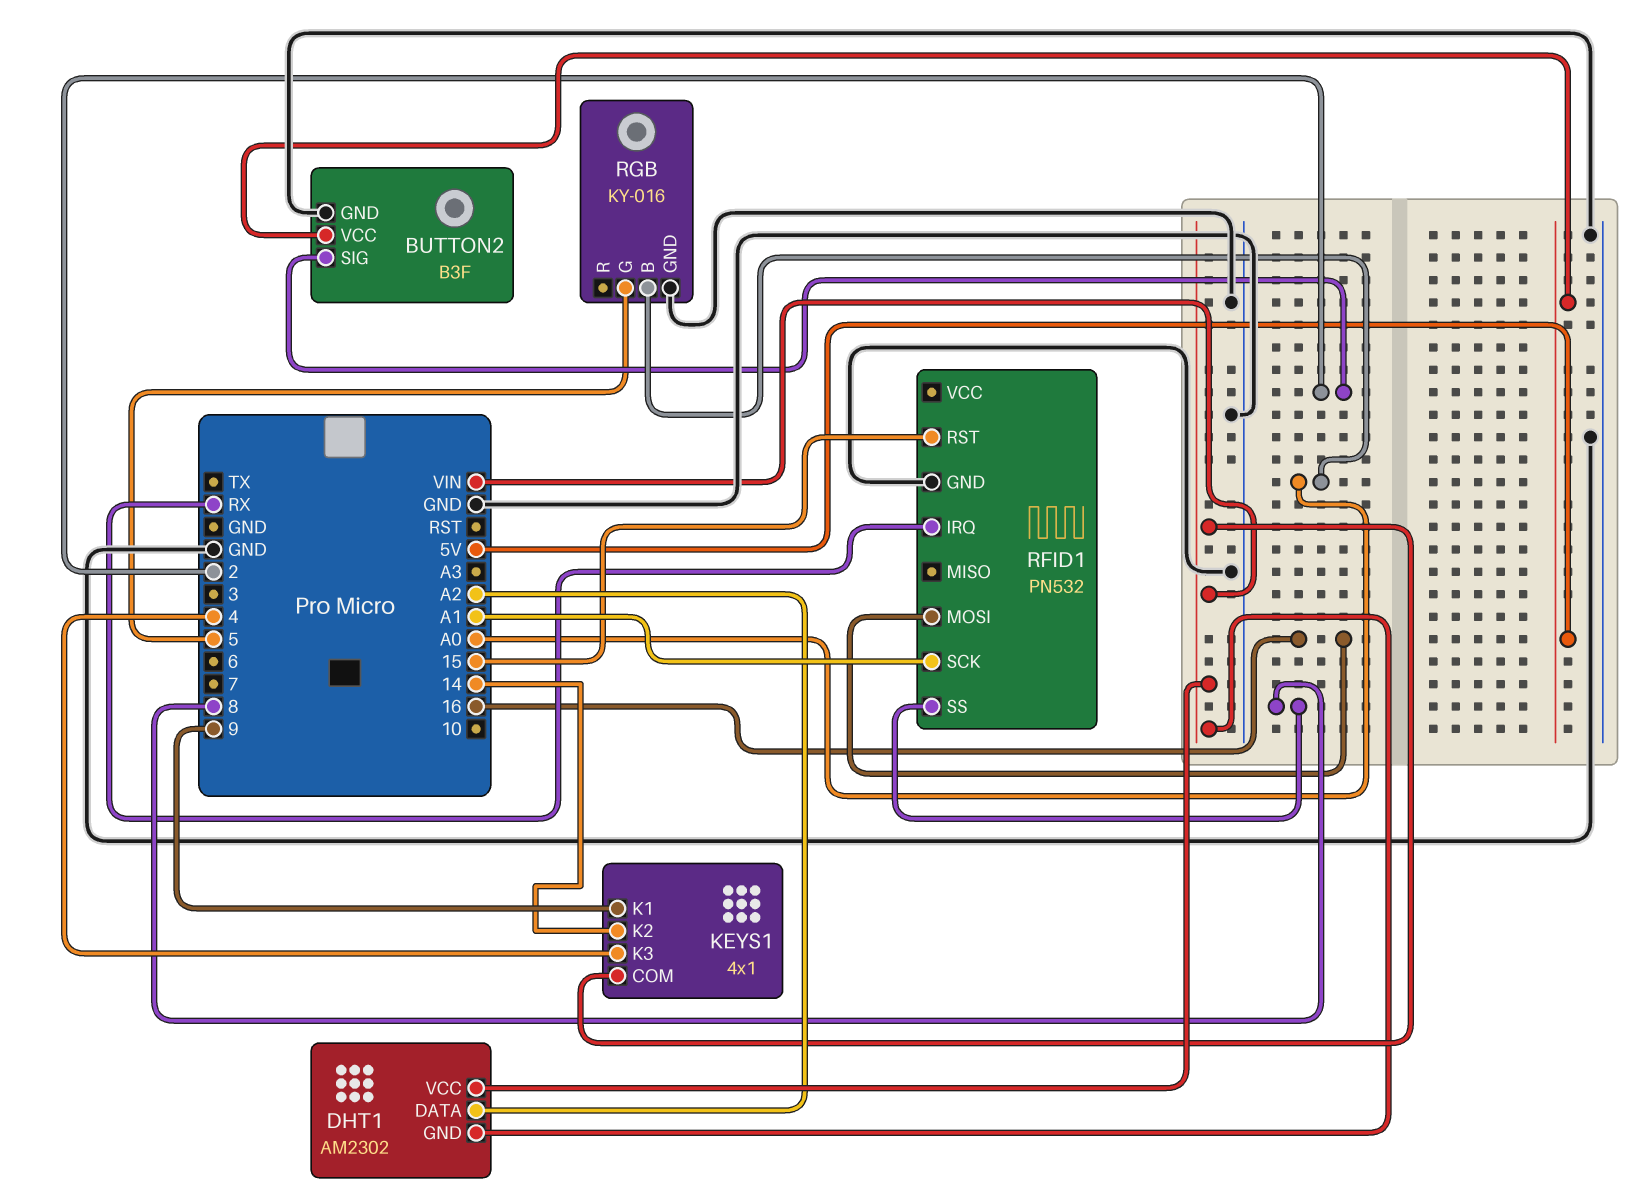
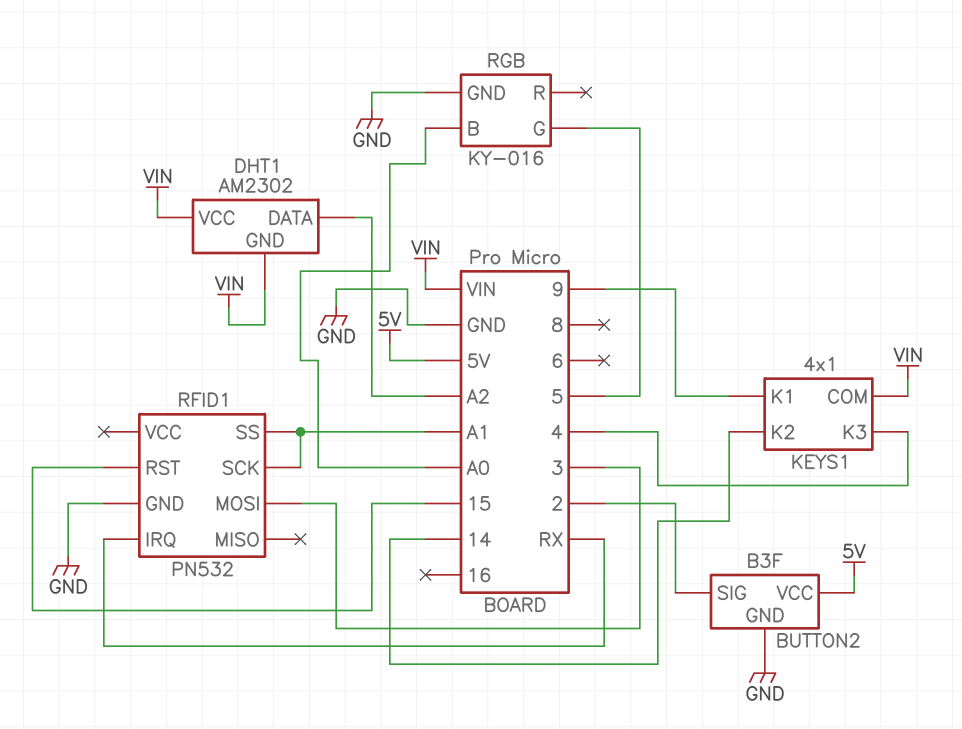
RFID1 pin MOSI: 16 -> 3
RFID1 pin SS: 8 -> A1

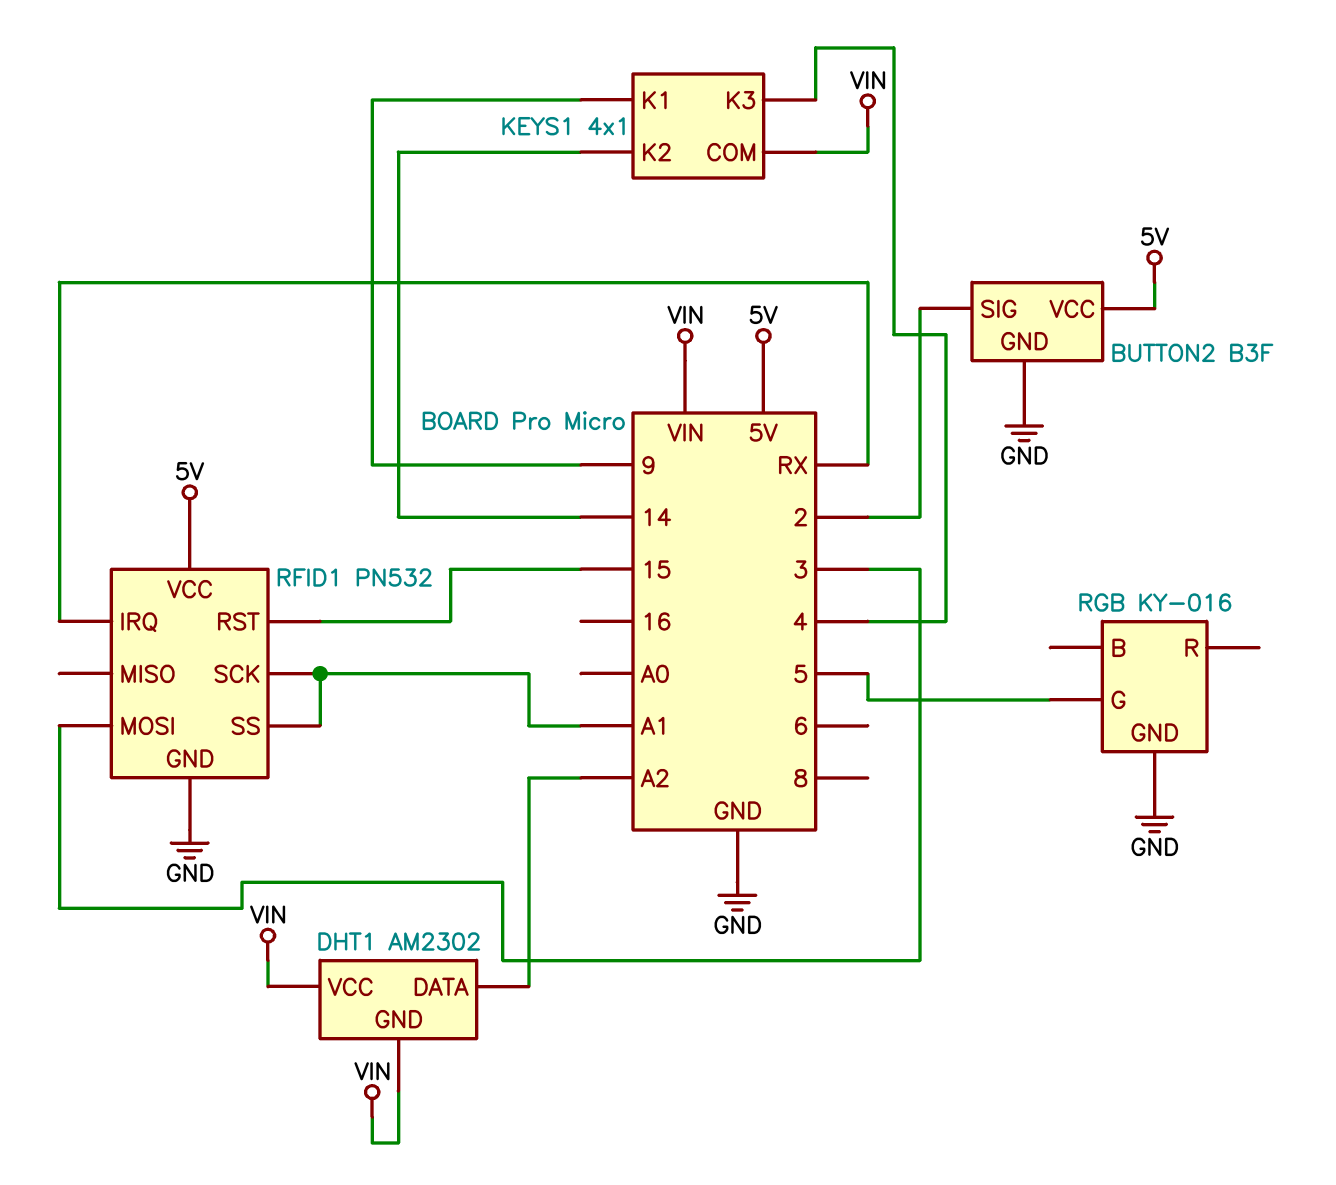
RFID1 pin VCC: none -> 5V
RGB pin B: A0 -> none

